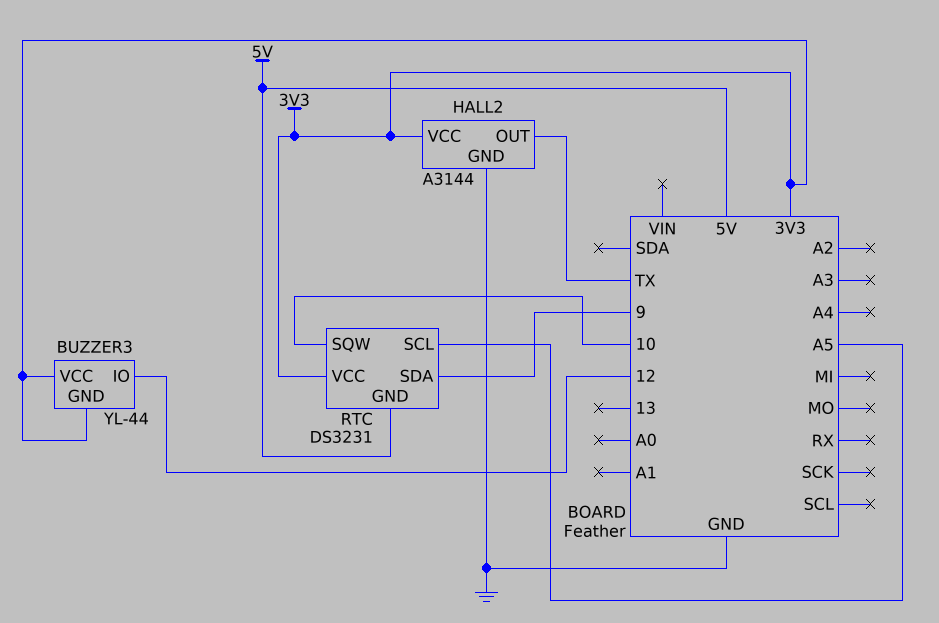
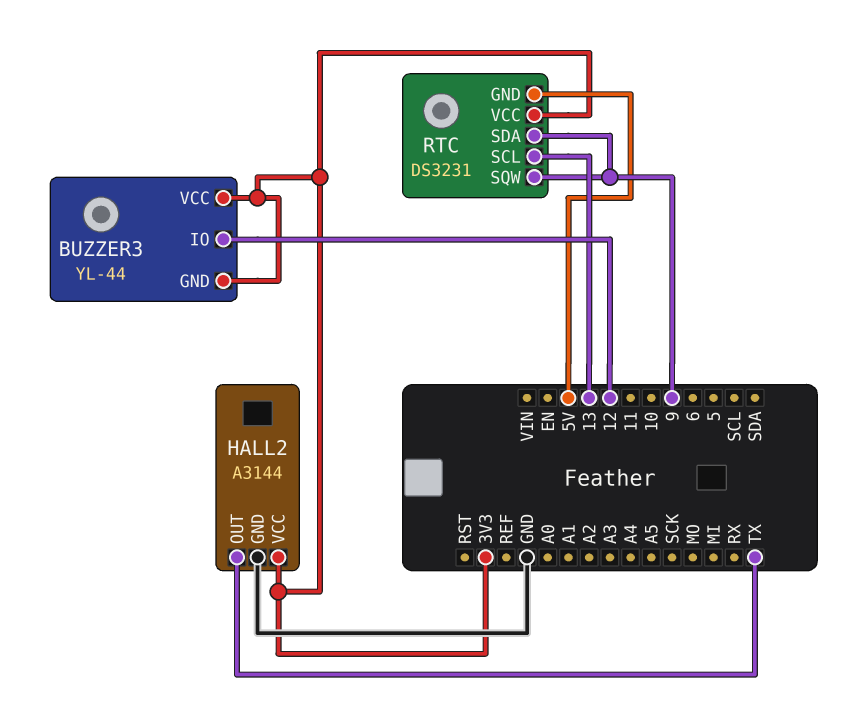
RTC pin SCL: A5 -> 13
RTC pin SQW: 10 -> 9

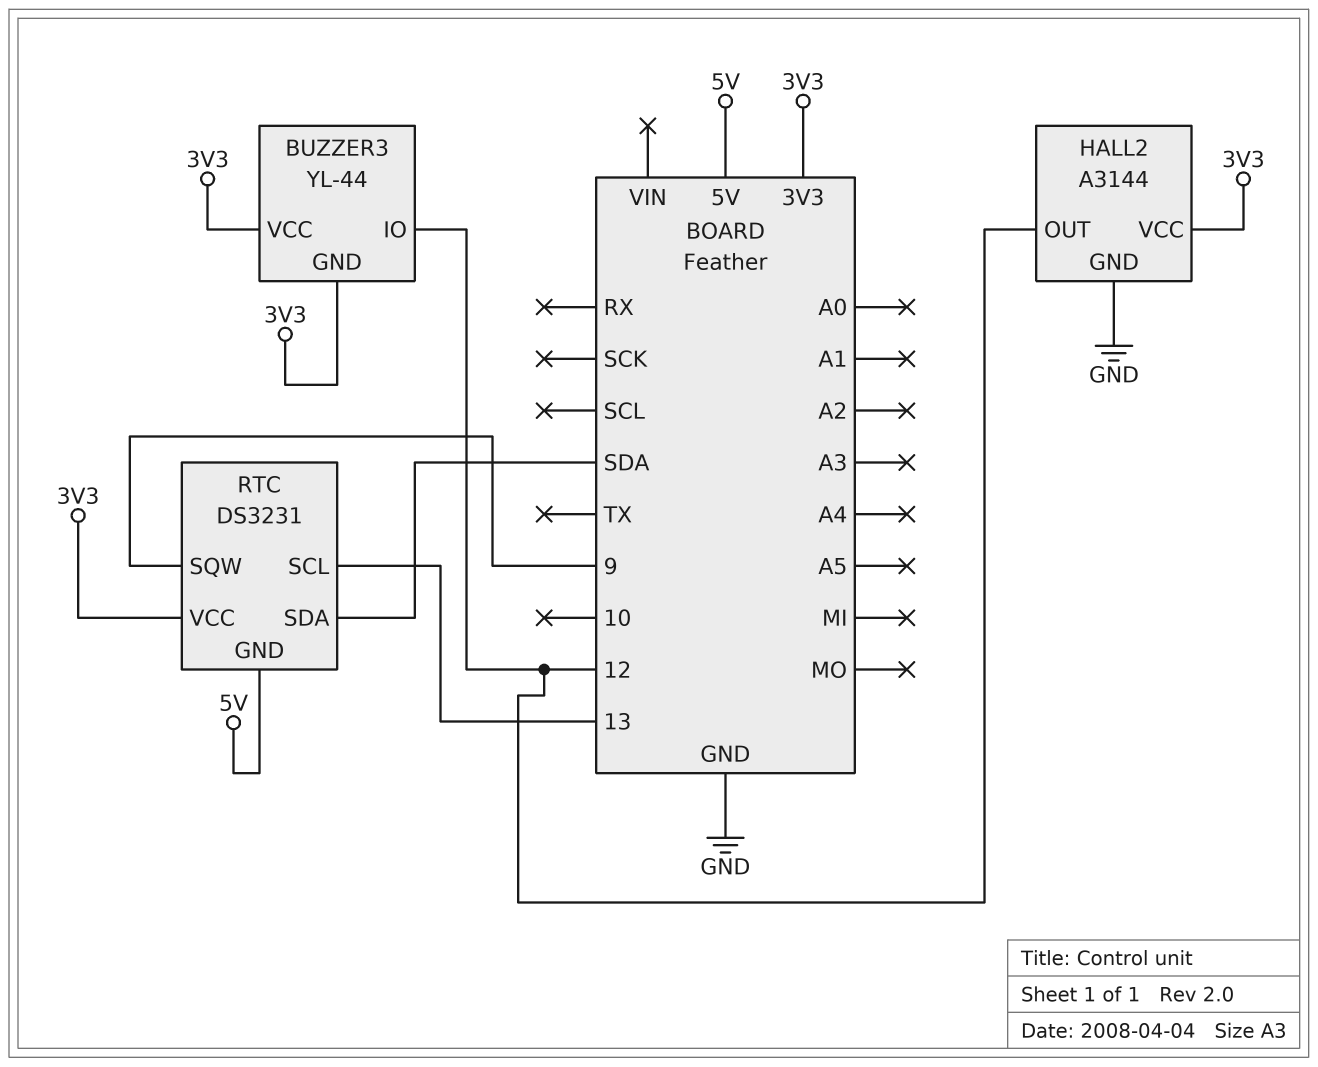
HALL2 pin OUT: TX -> 12
RTC pin SDA: 9 -> SDA

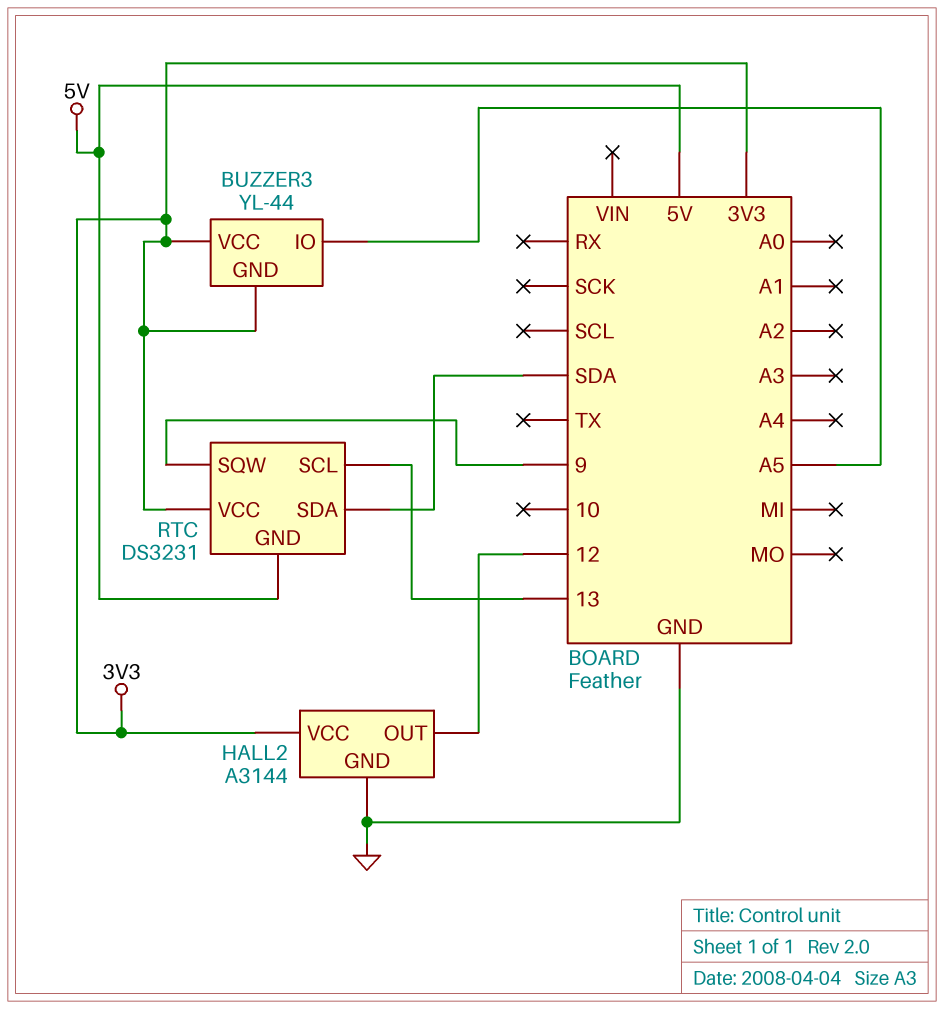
BUZZER3 pin IO: 12 -> A5

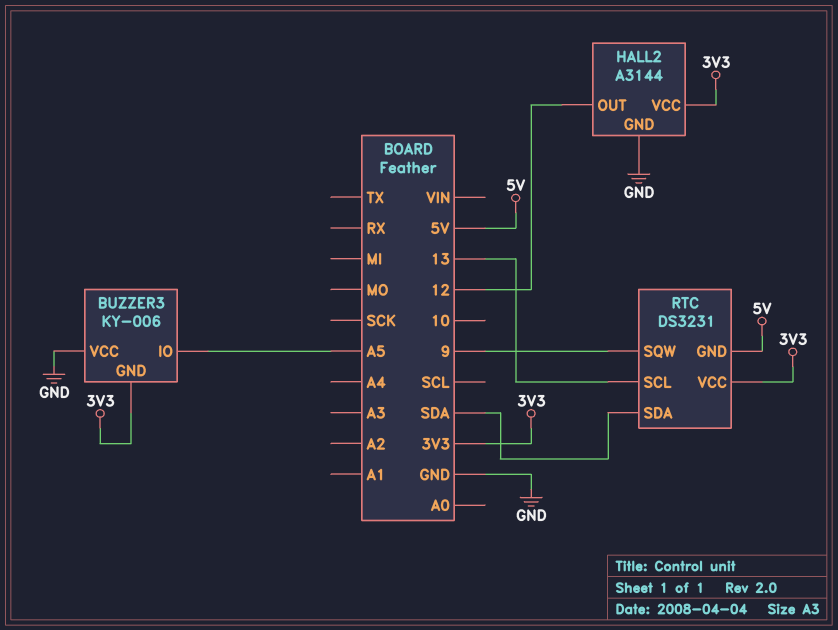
BUZZER3: YL-44 -> KY-006
BUZZER3 pin VCC: 3V3 -> GND

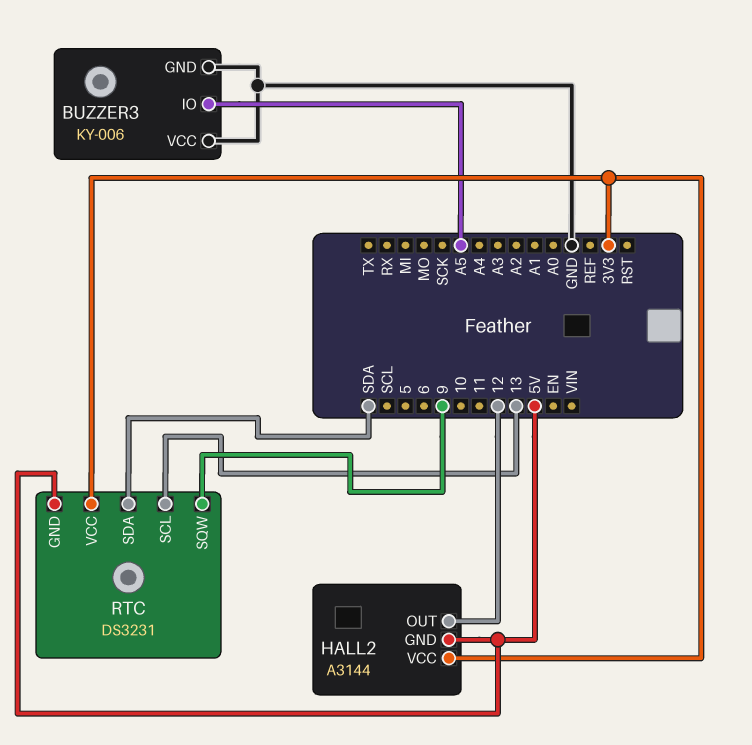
BUZZER3 pin GND: 3V3 -> GND
HALL2 pin GND: GND -> 5V

